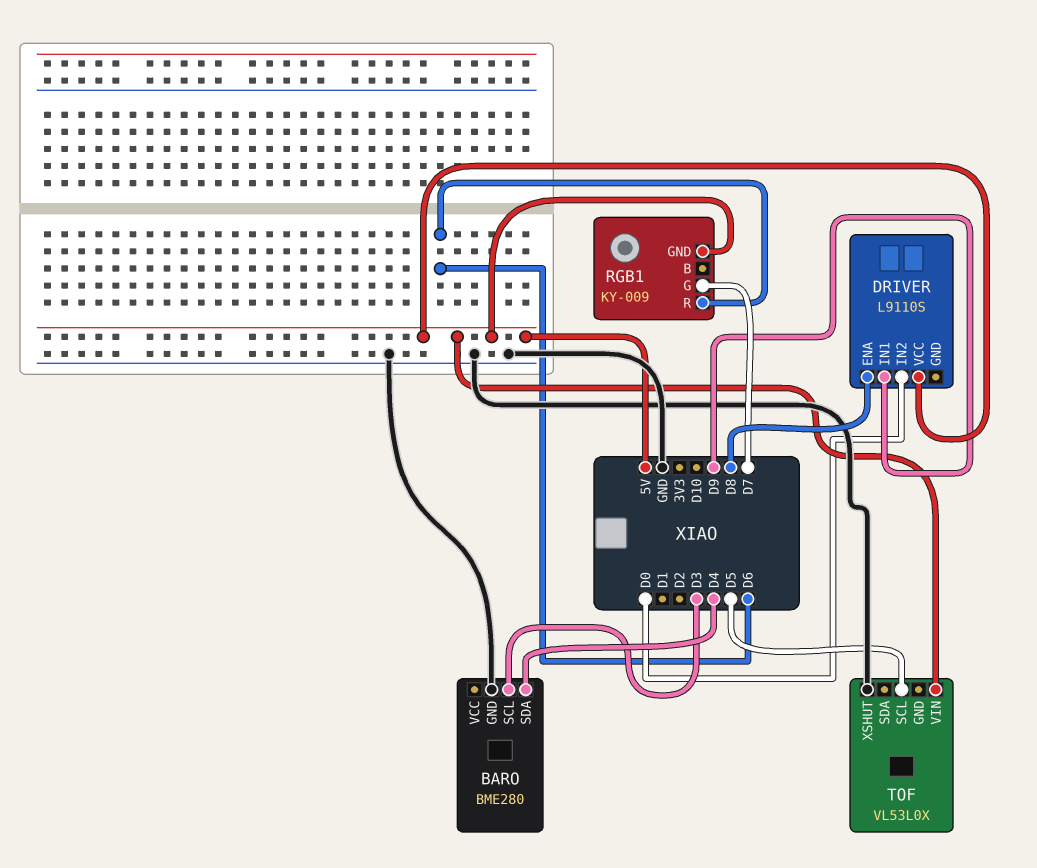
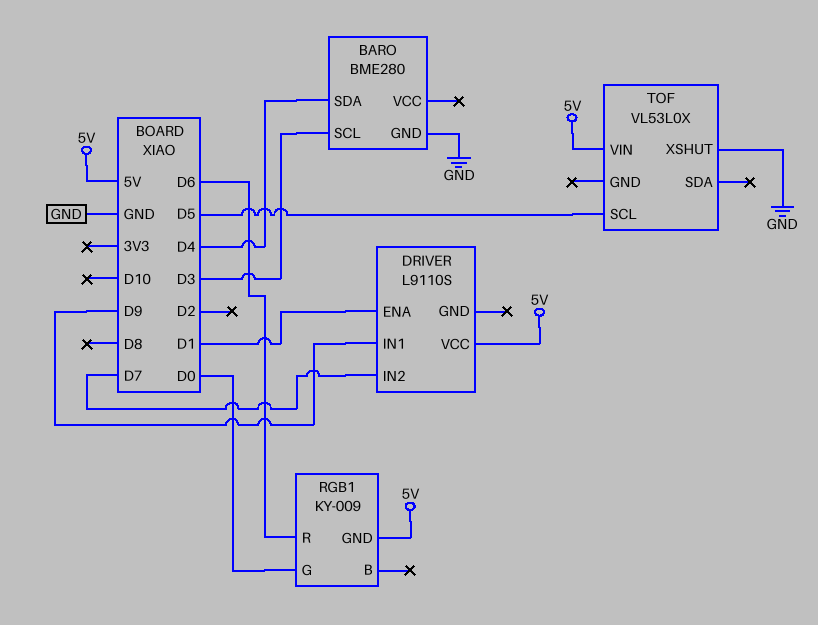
DRIVER pin ENA: D8 -> D1
DRIVER pin IN2: D0 -> D7
RGB1 pin G: D7 -> D0

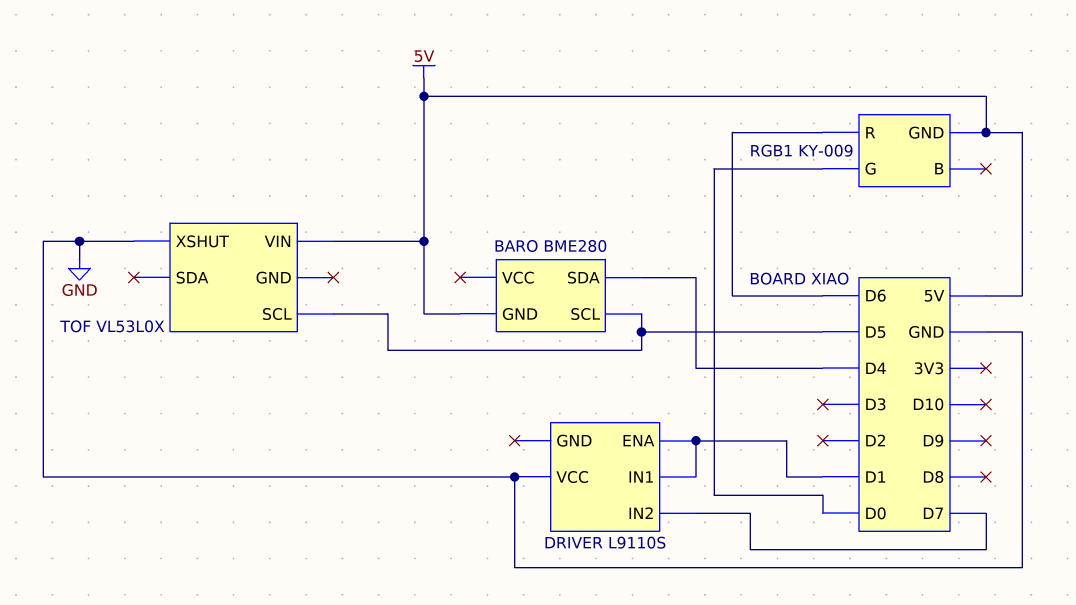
BARO pin GND: GND -> 5V
BARO pin SCL: D3 -> D5
DRIVER pin IN1: D9 -> D1
DRIVER pin VCC: 5V -> GND

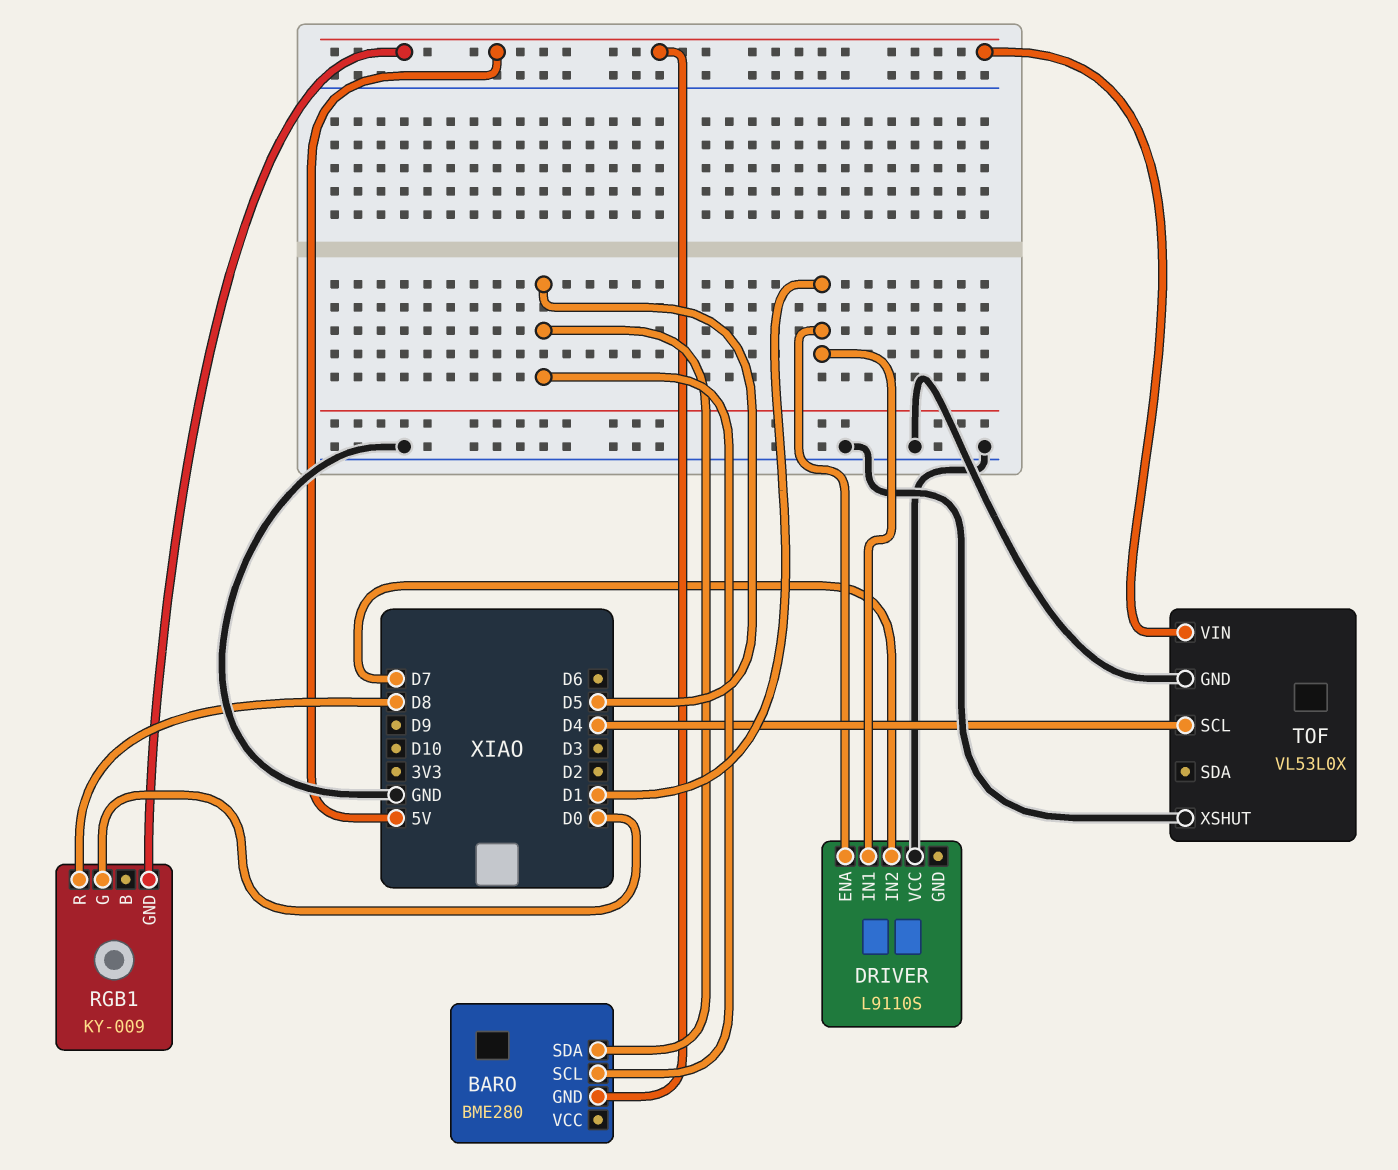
BARO pin SDA: D4 -> D5
RGB1 pin R: D6 -> D8
TOF pin GND: none -> GND
TOF pin SCL: D5 -> D4

